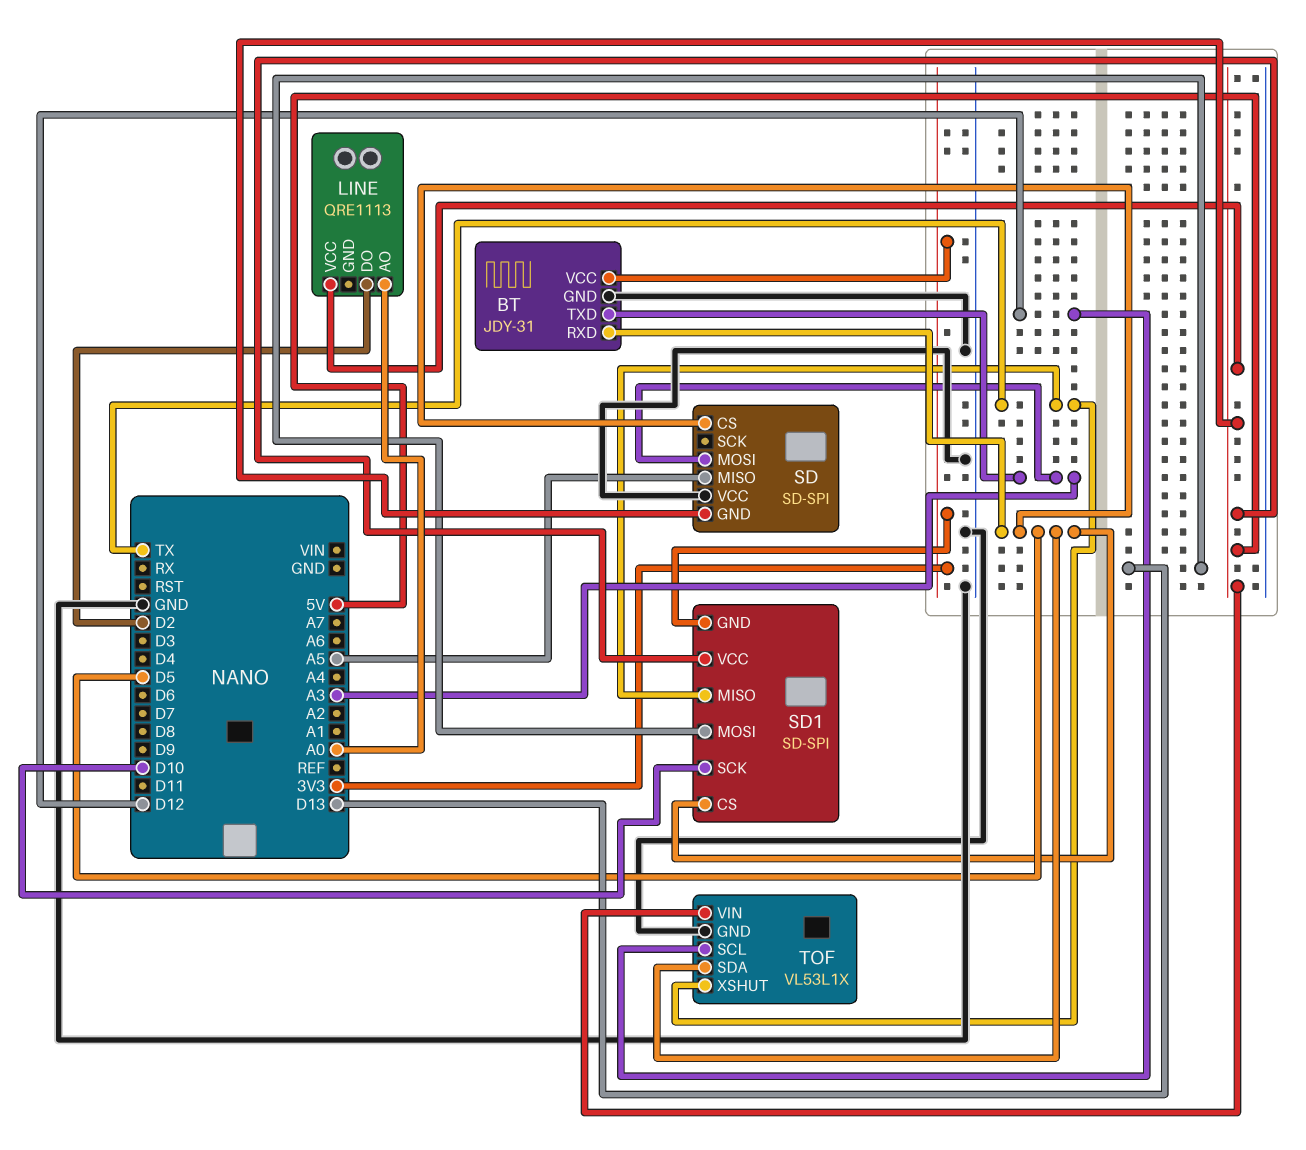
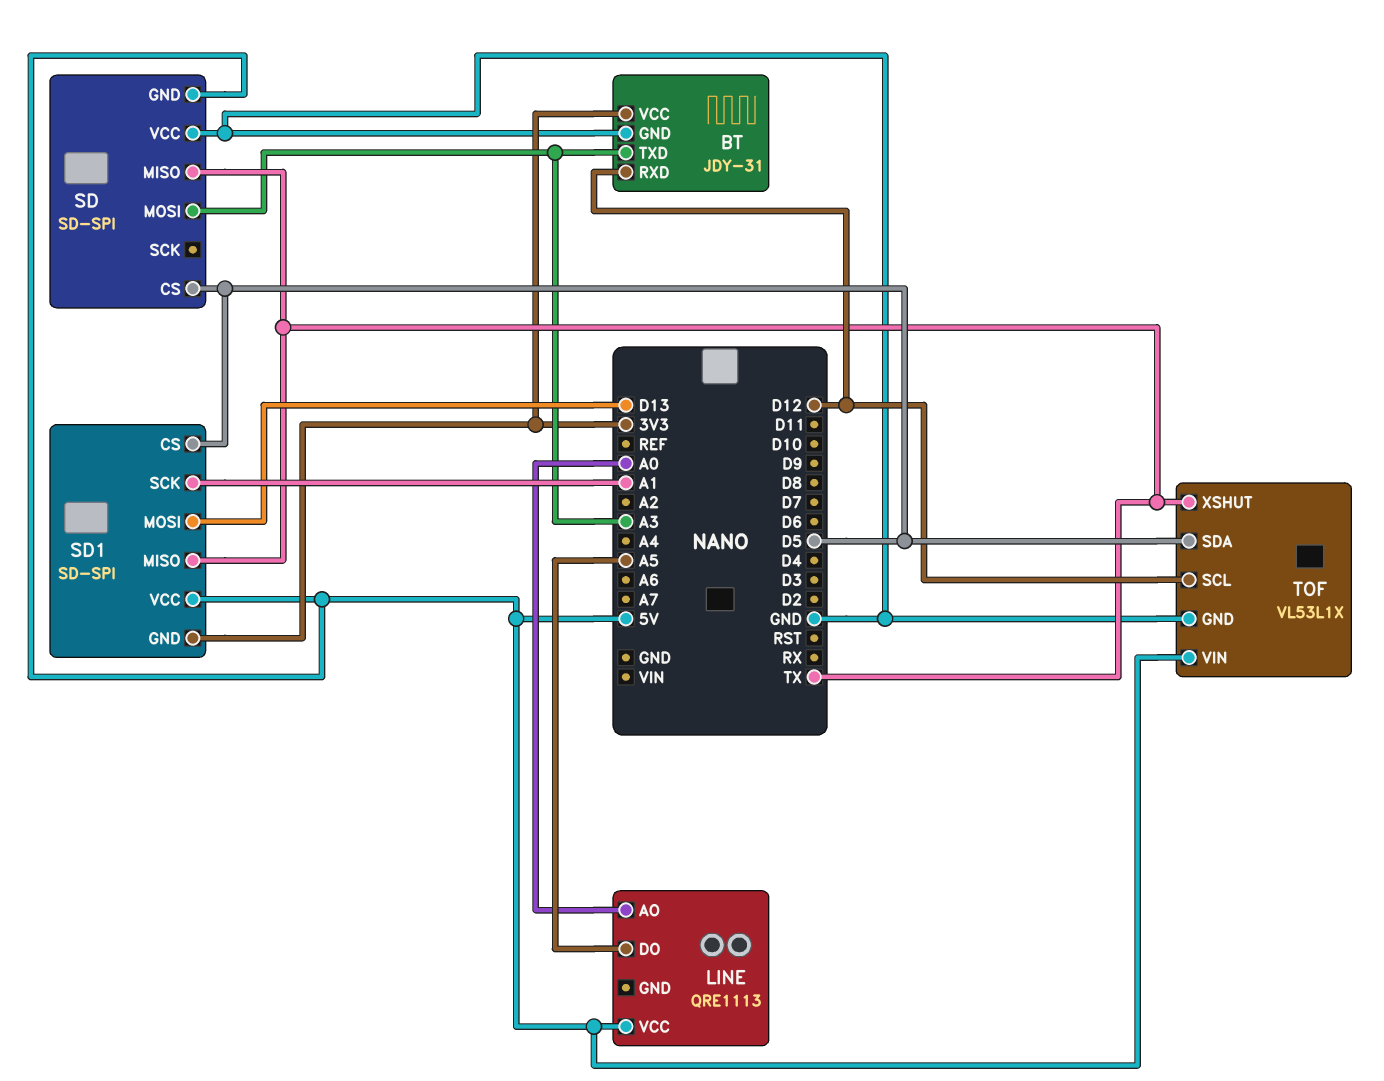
BT pin RXD: D5 -> D12
LINE pin DO: D2 -> A5
SD pin MISO: A5 -> TX
SD1 pin SCK: D10 -> A1

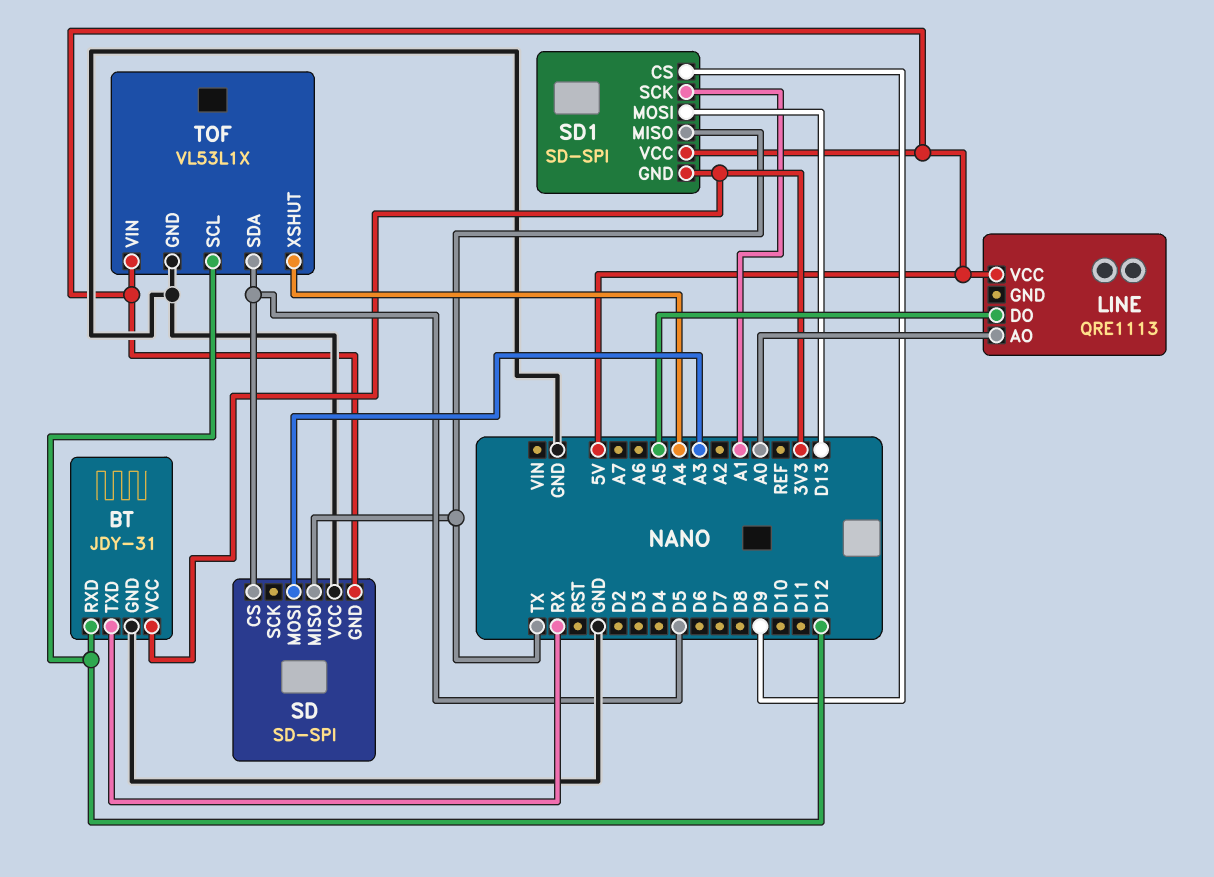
BT pin TXD: A3 -> RX
SD1 pin CS: D5 -> D9
TOF pin XSHUT: TX -> A4

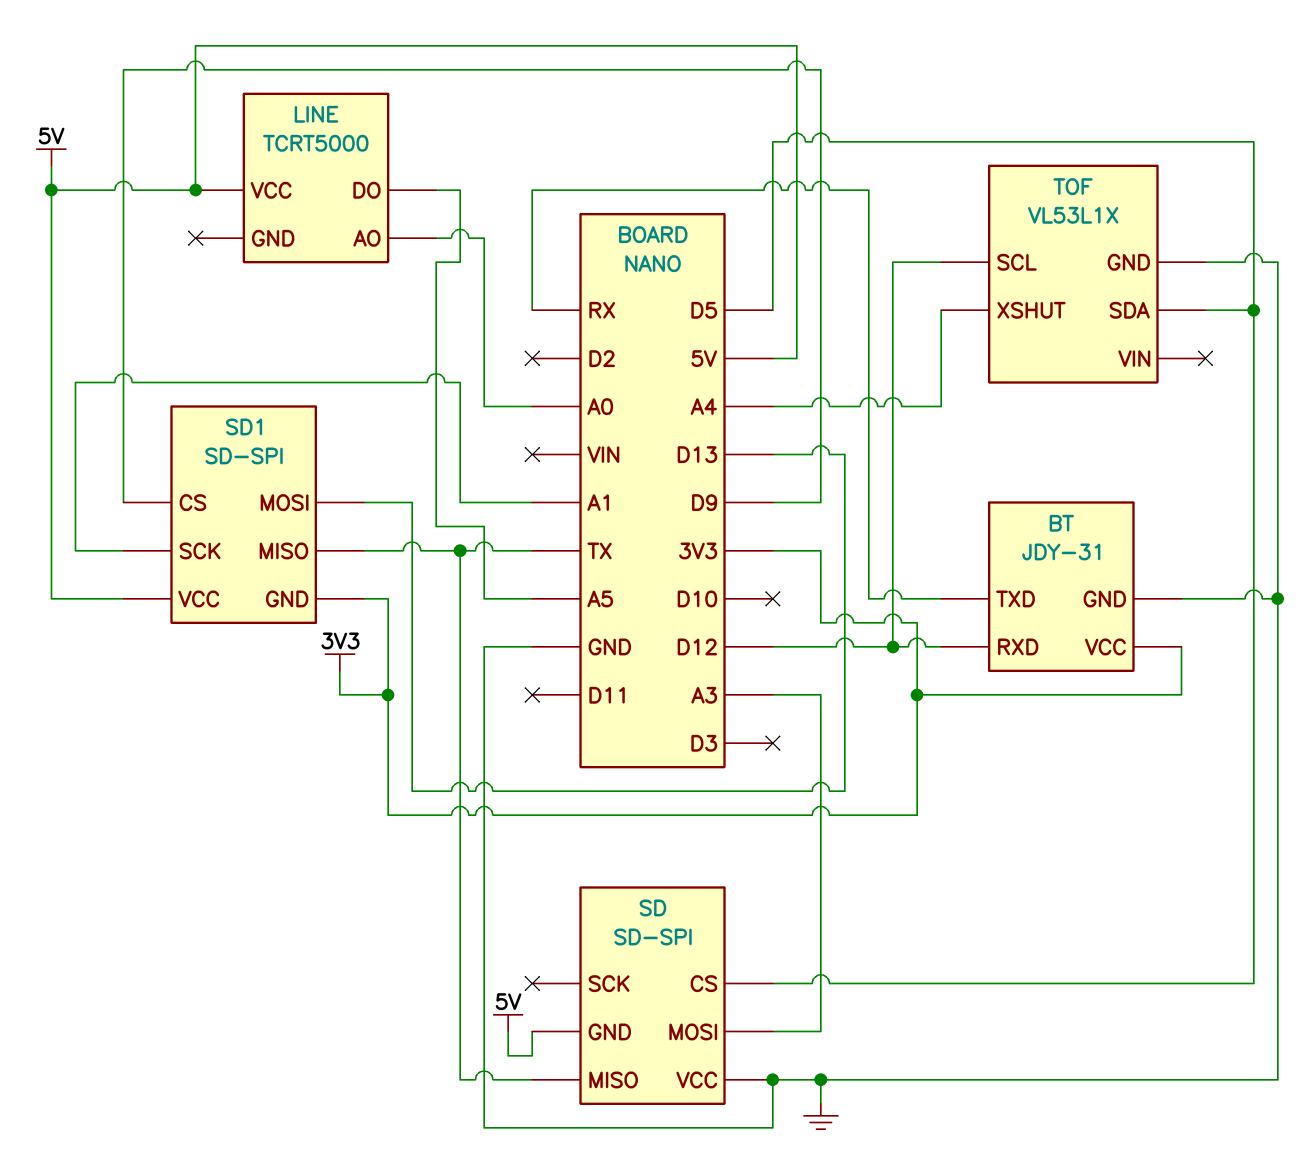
LINE: QRE1113 -> TCRT5000
TOF pin VIN: 5V -> none

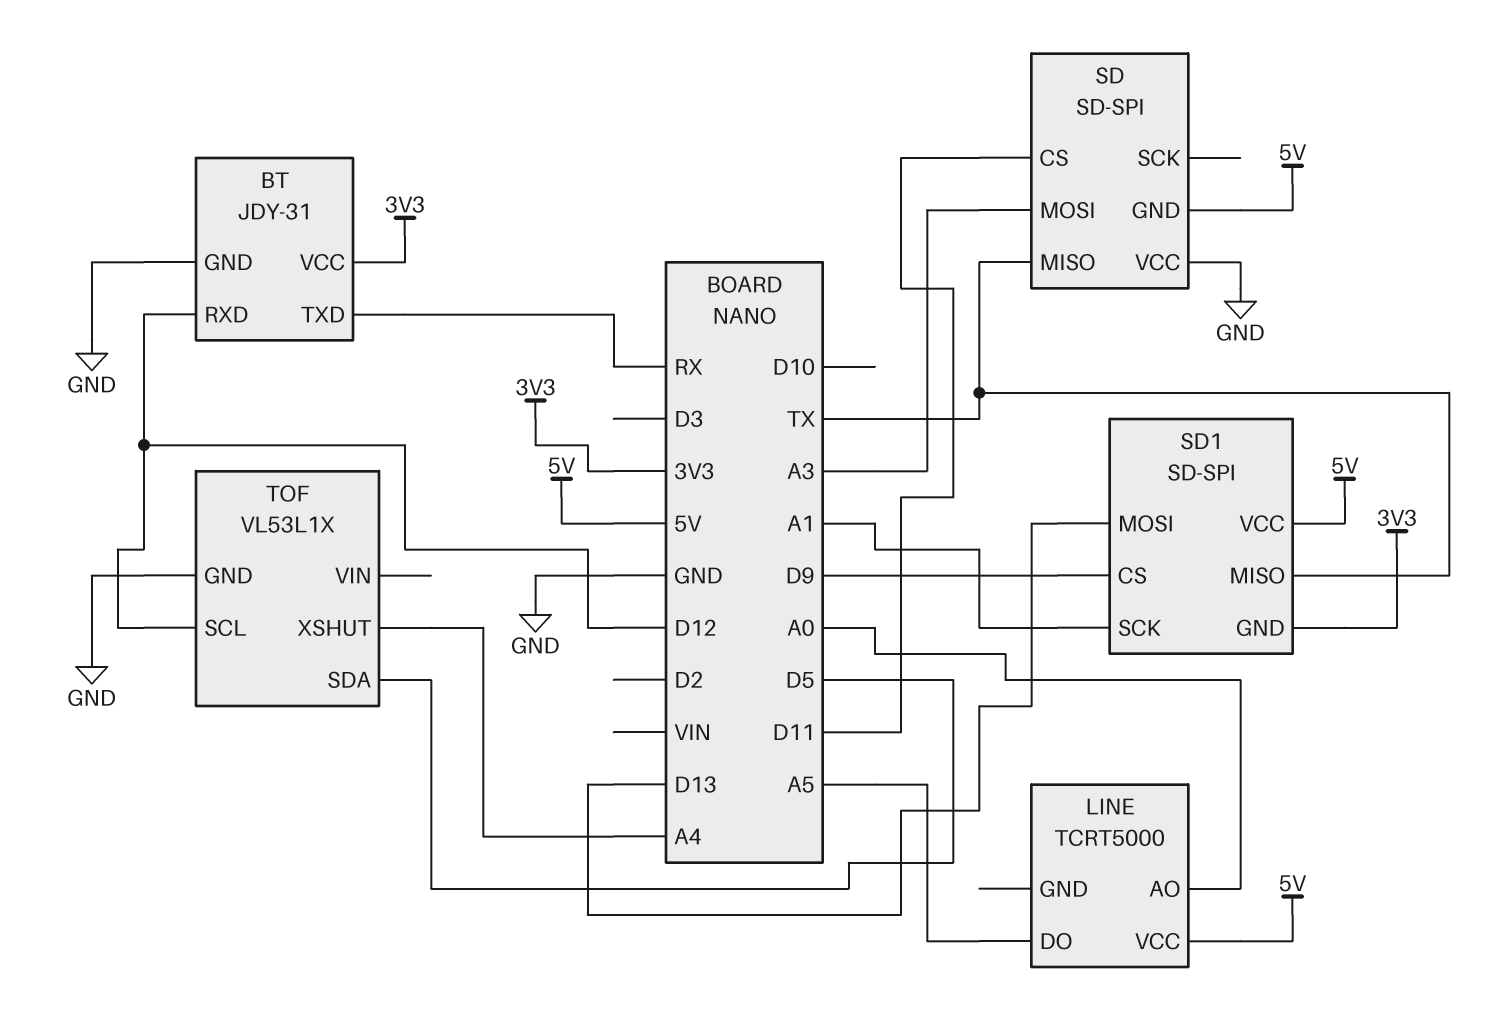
SD pin CS: D5 -> D11

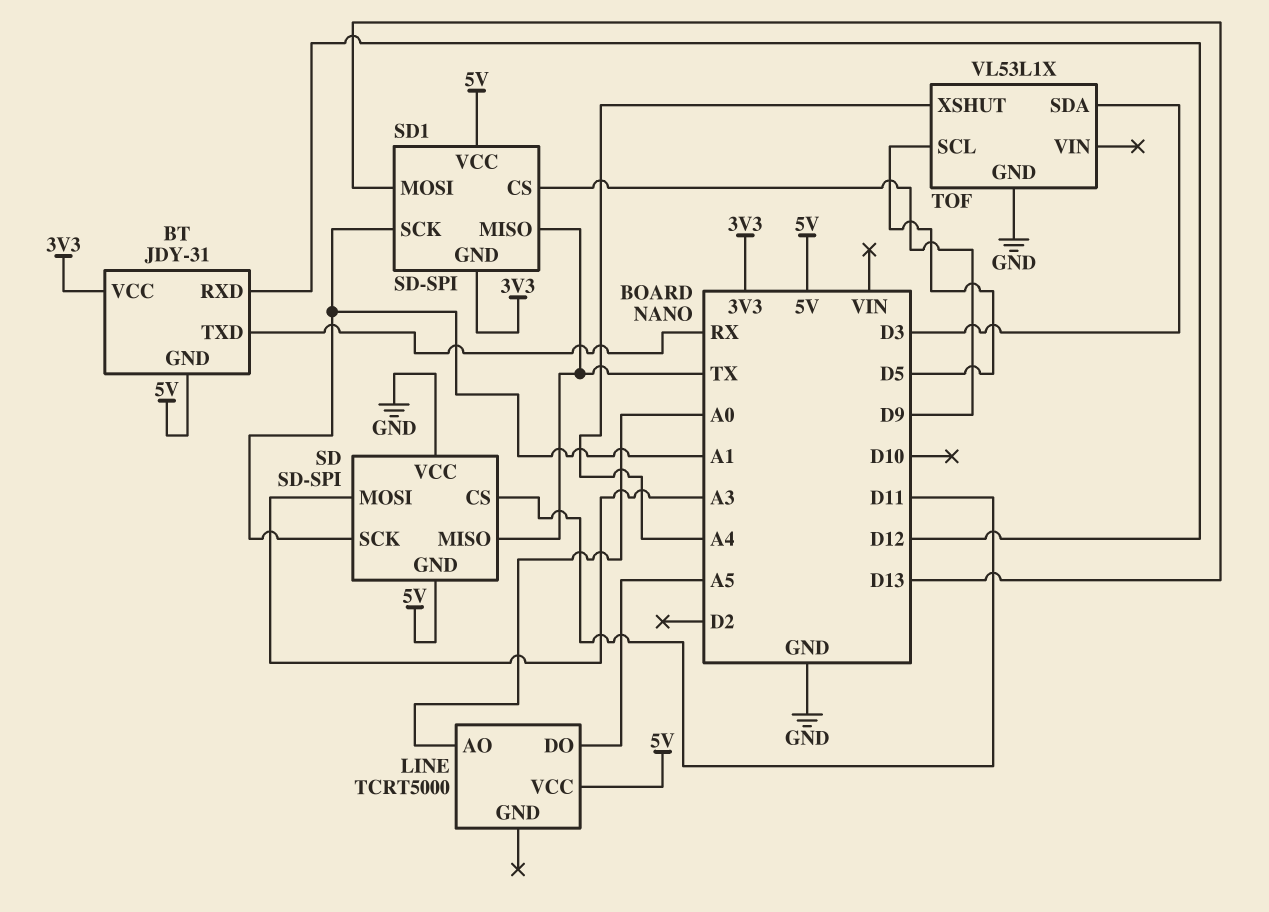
BT pin GND: GND -> 5V
SD pin SCK: none -> A1
TOF pin SCL: D12 -> D5
TOF pin SDA: D5 -> D3

